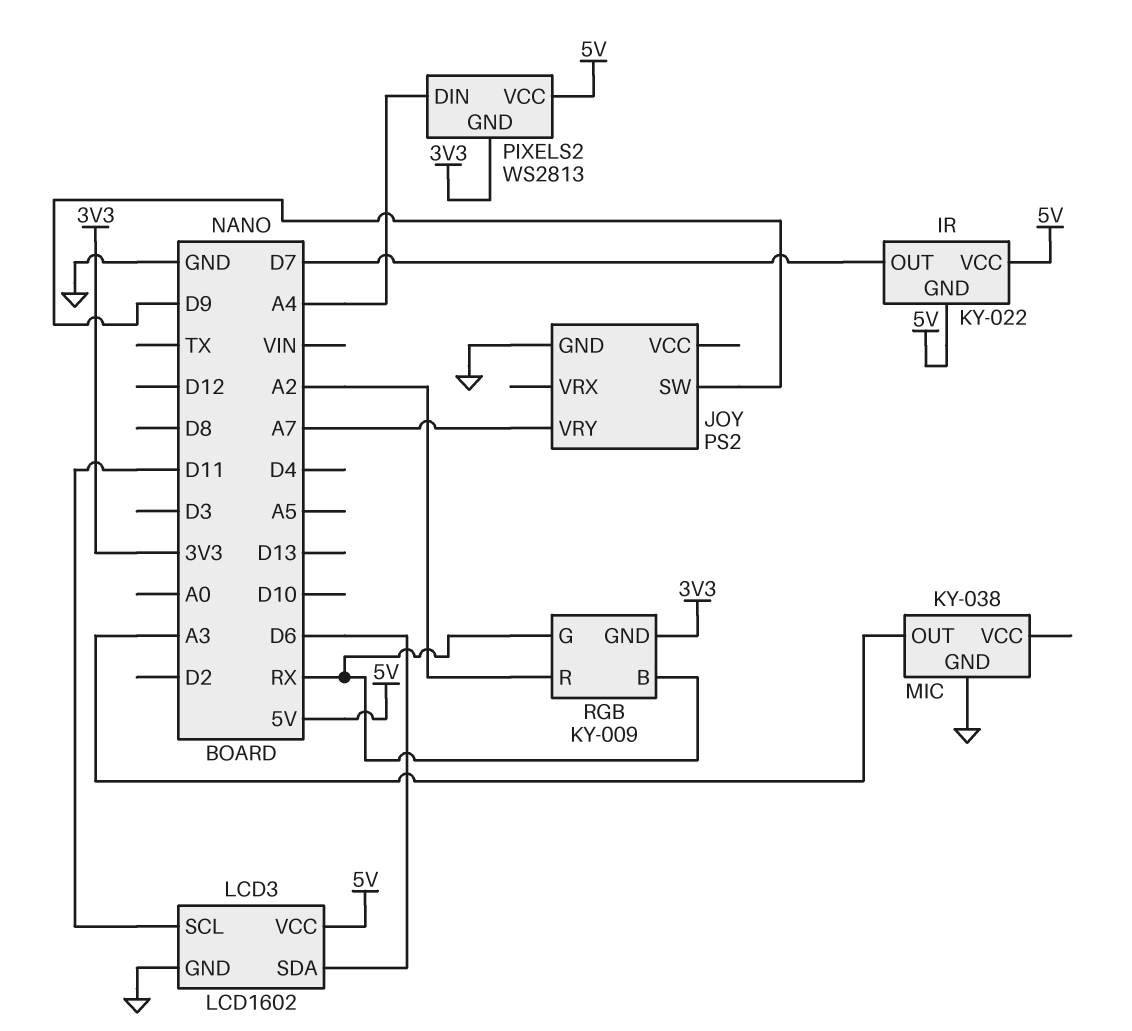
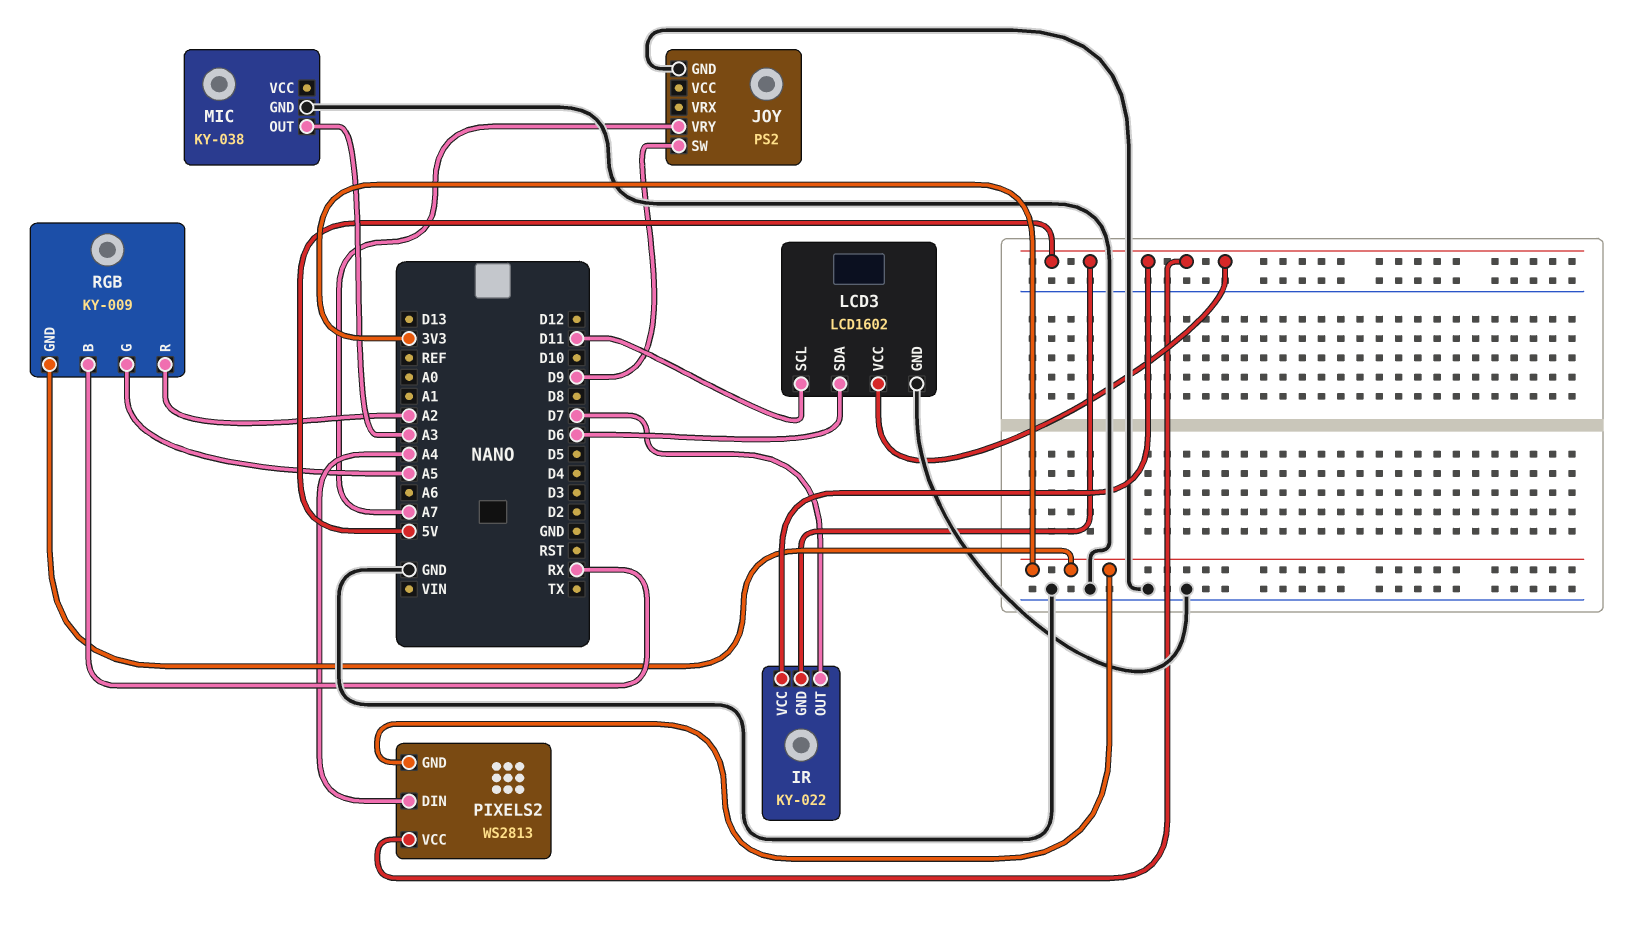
RGB pin G: RX -> A5

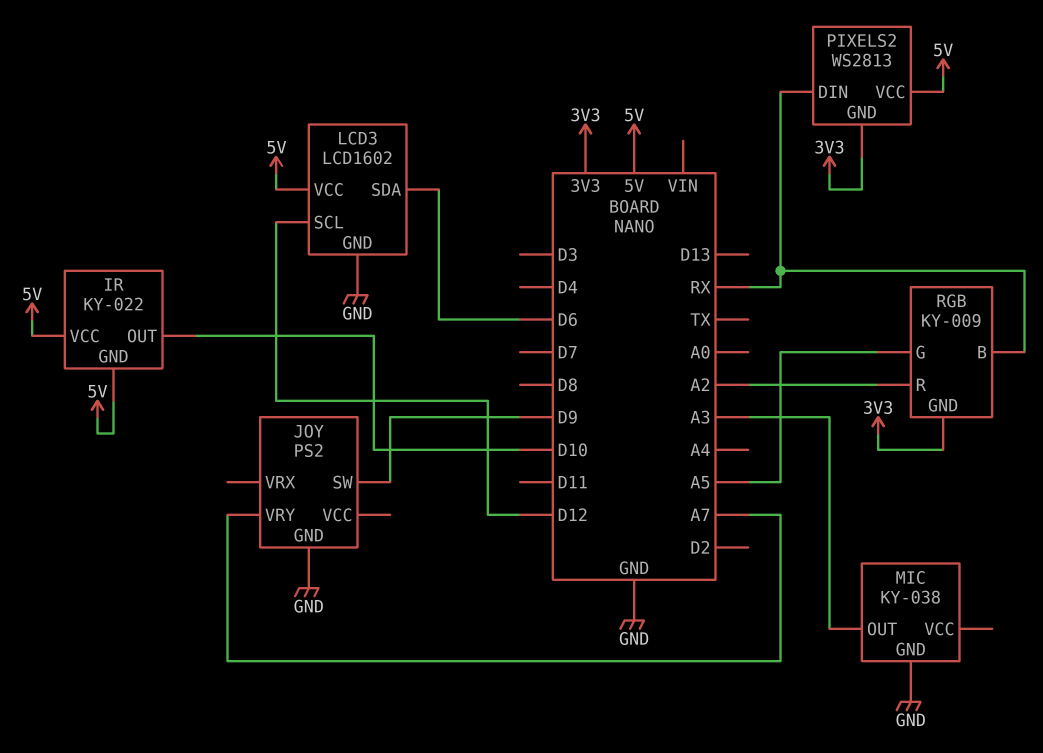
IR pin OUT: D7 -> D10
LCD3 pin SCL: D11 -> D12
PIXELS2 pin DIN: A4 -> RX

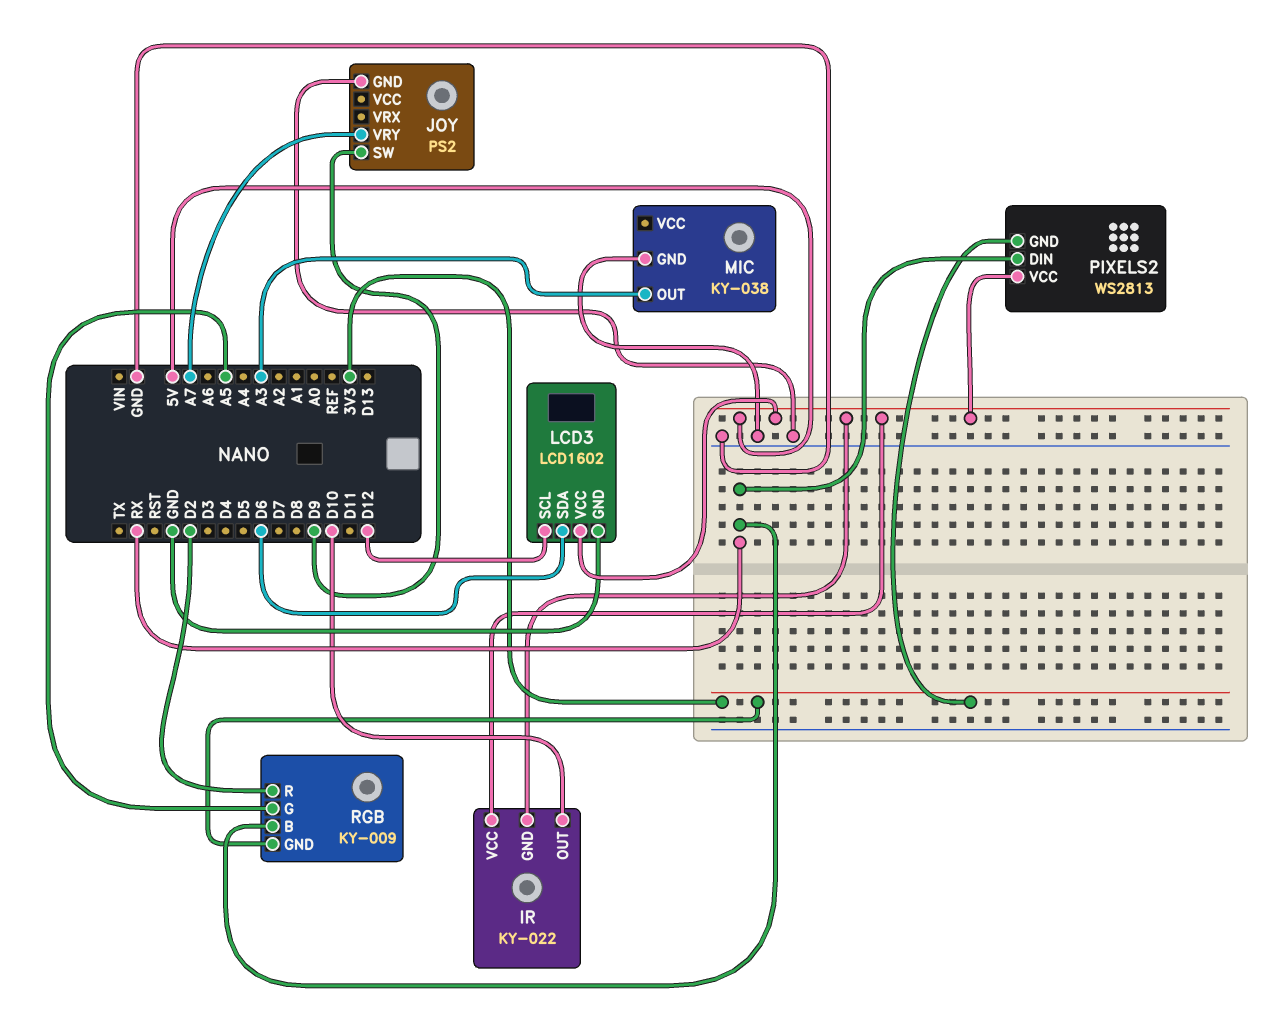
RGB pin R: A2 -> D2

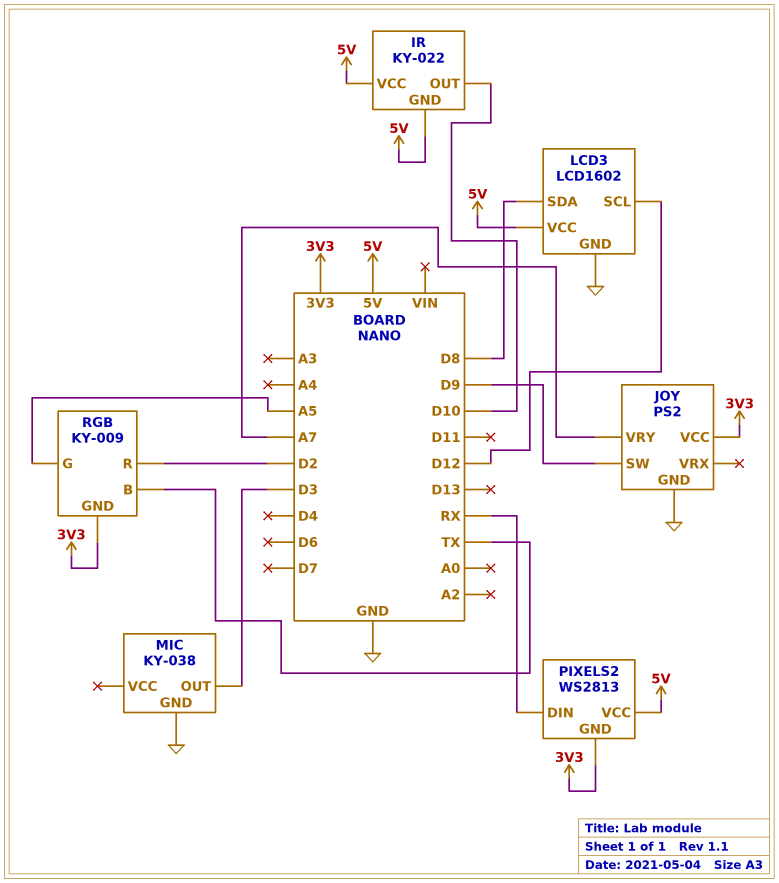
JOY pin VCC: none -> 3V3
LCD3 pin SDA: D6 -> D8
MIC pin OUT: A3 -> D3
RGB pin B: RX -> TX

